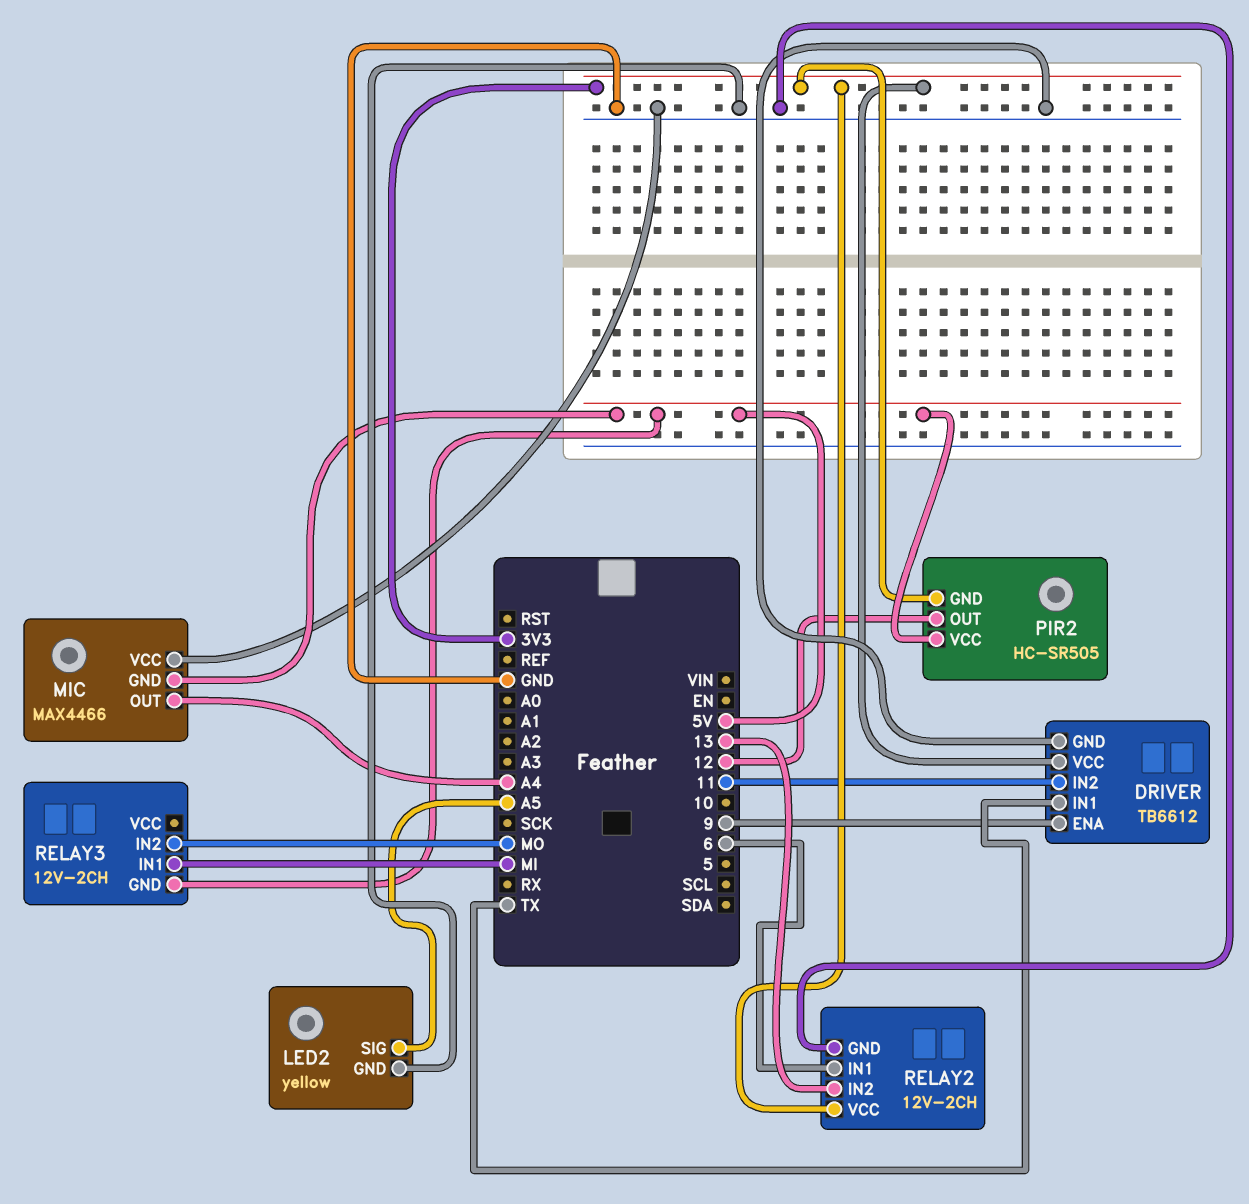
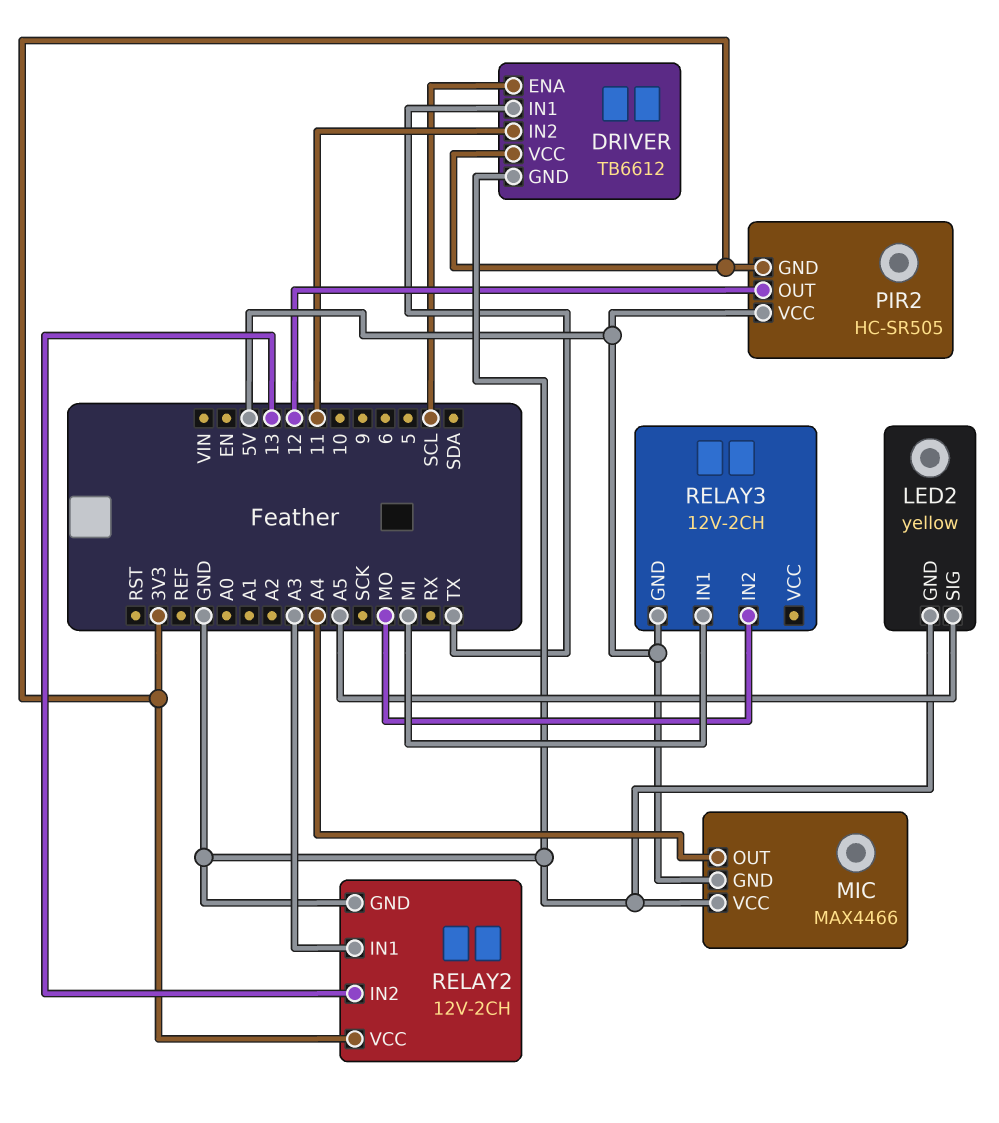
DRIVER pin ENA: 9 -> SCL
RELAY2 pin IN1: 6 -> A3

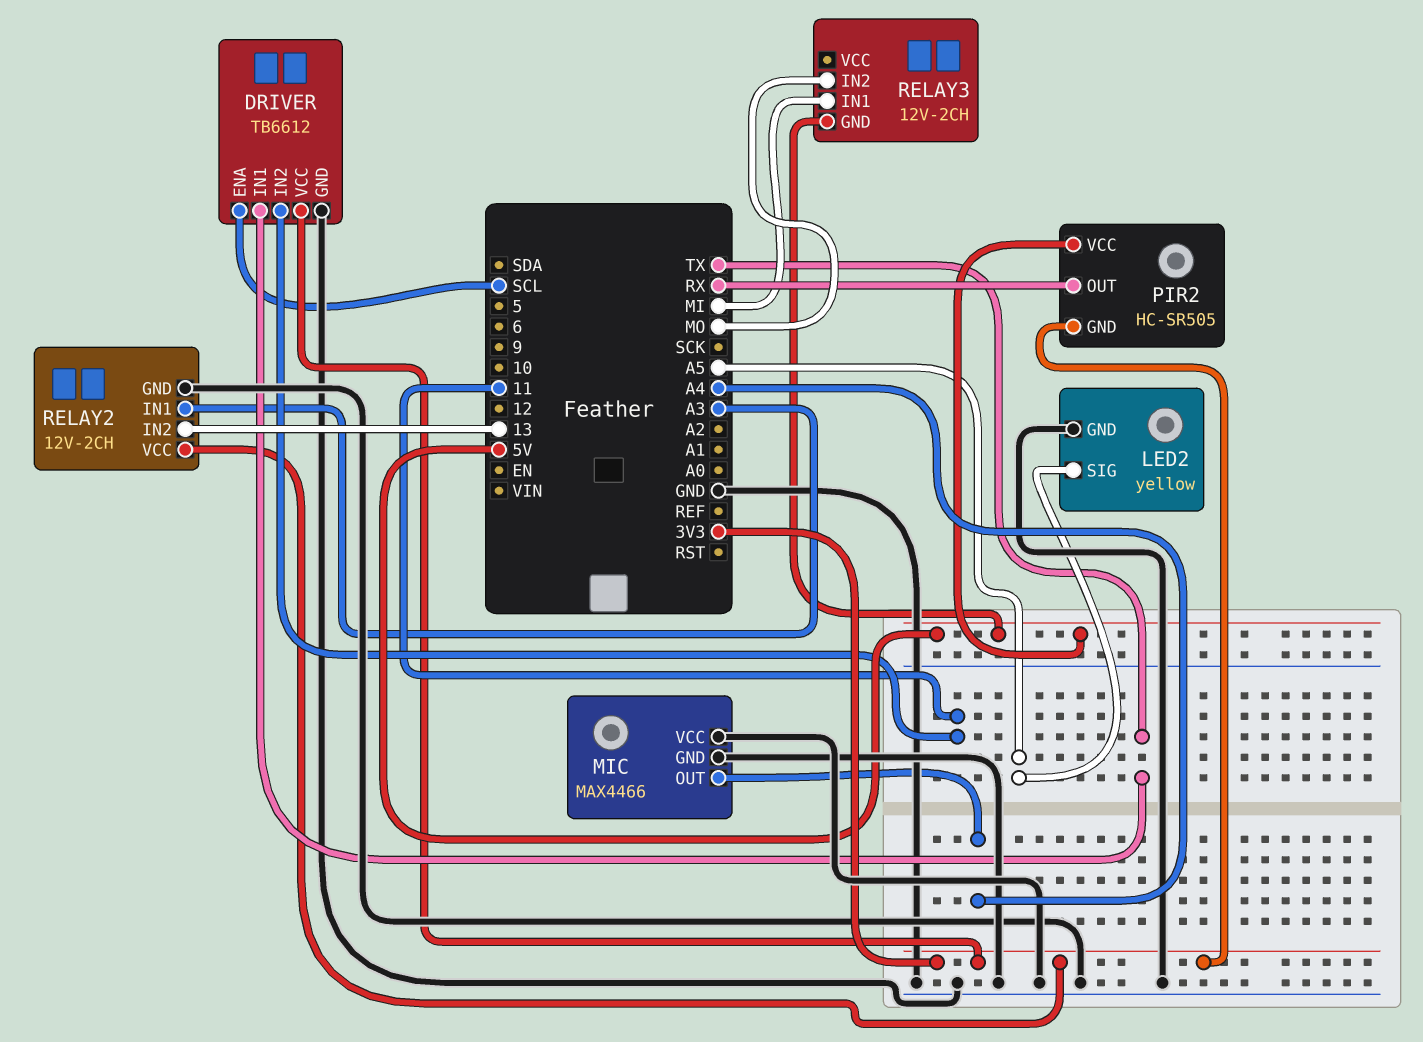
MIC pin GND: 5V -> GND
PIR2 pin OUT: 12 -> RX

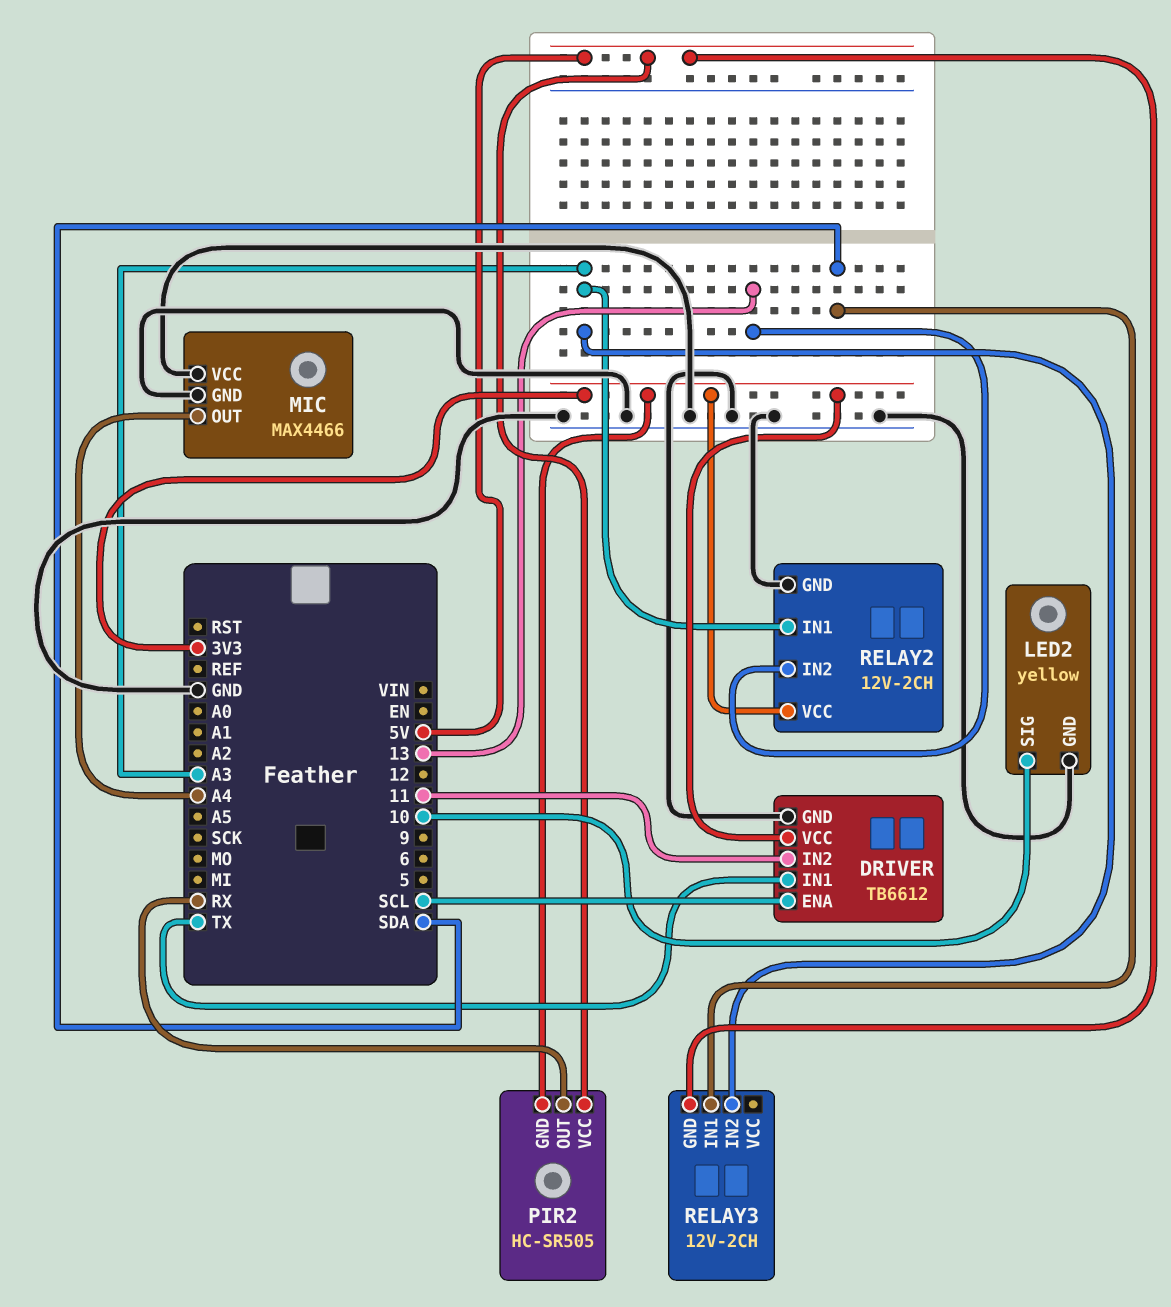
LED2 pin SIG: A5 -> 10
RELAY3 pin IN1: MI -> SDA
RELAY3 pin IN2: MO -> A3

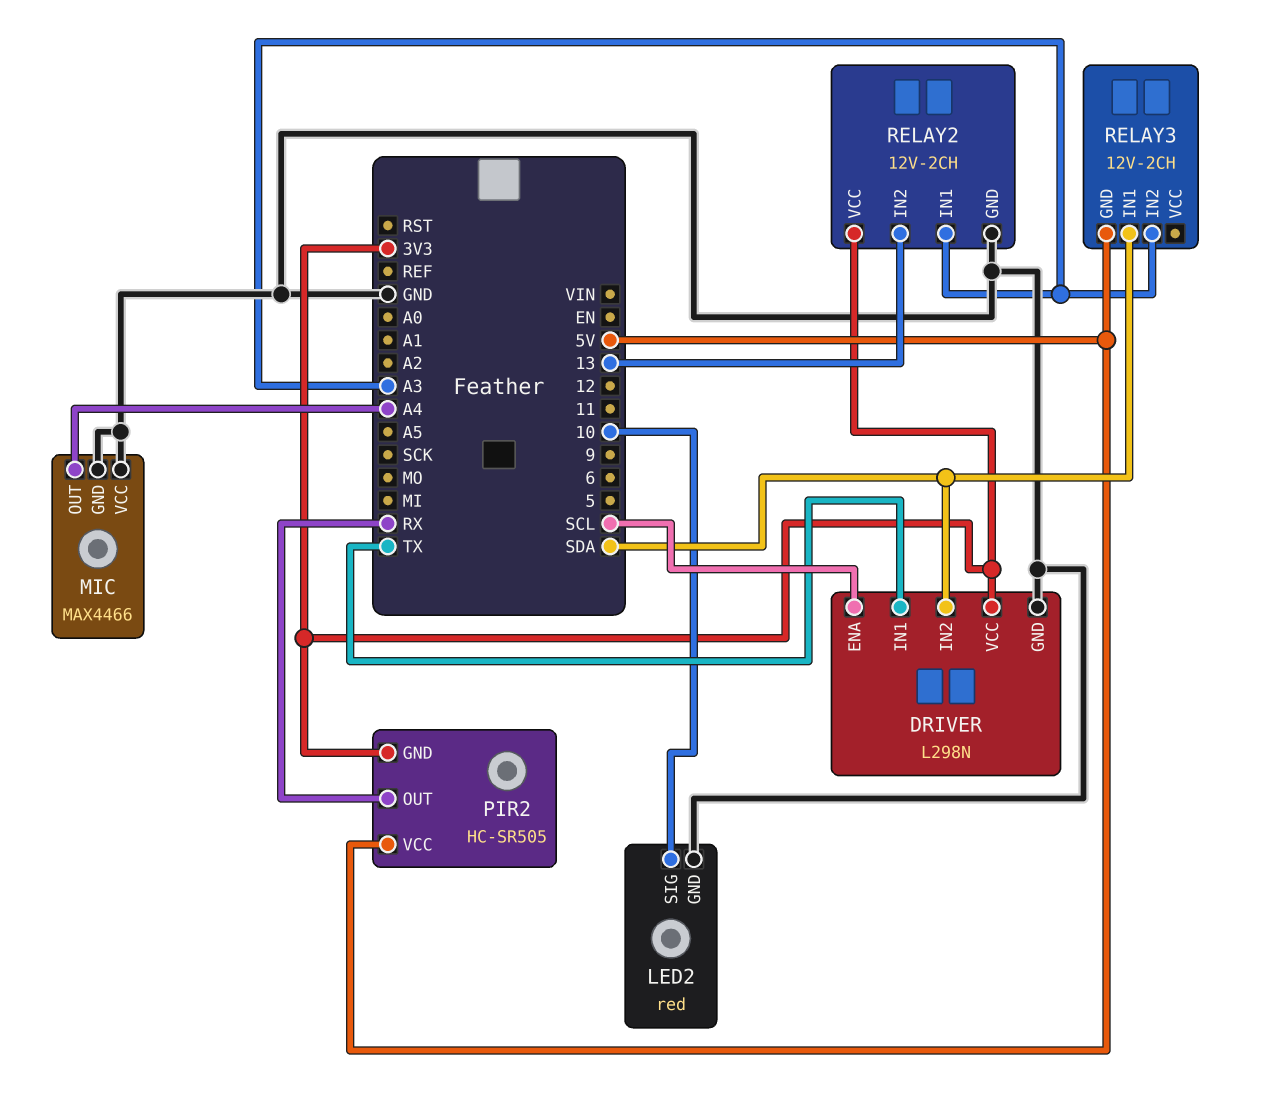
DRIVER: TB6612 -> L298N
DRIVER pin IN2: 11 -> SDA
LED2: yellow -> red

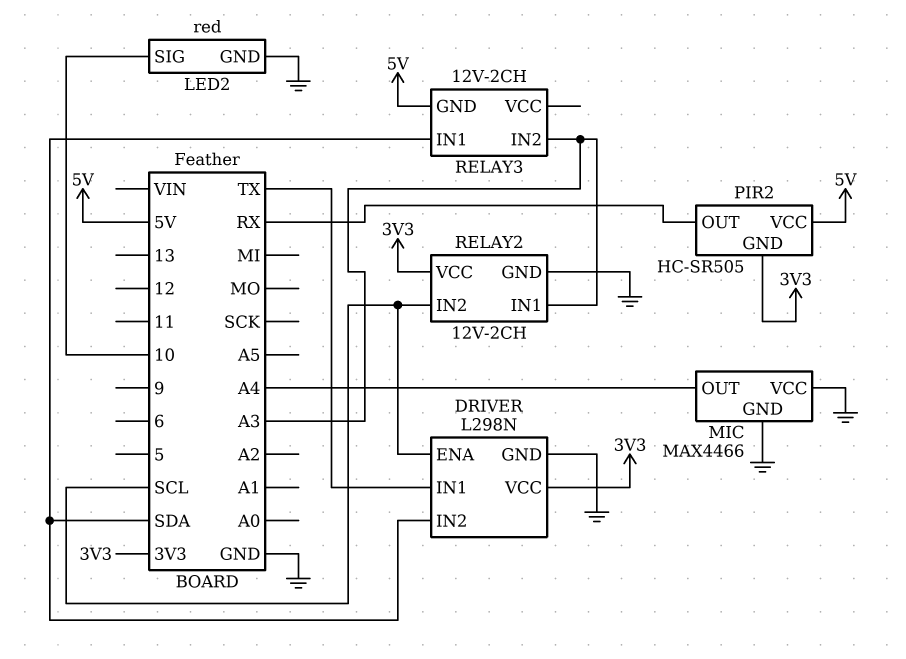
RELAY2 pin IN2: 13 -> SCL

